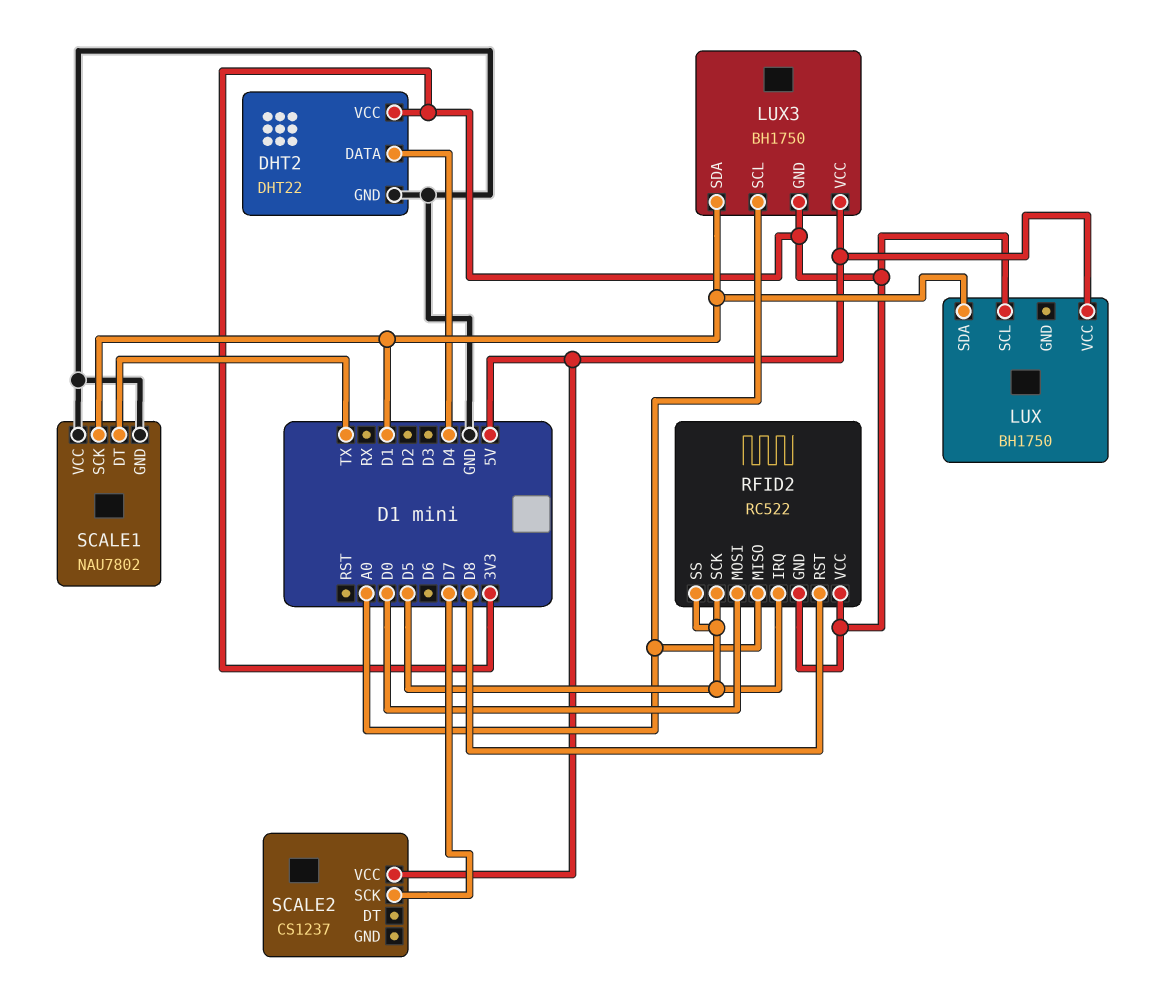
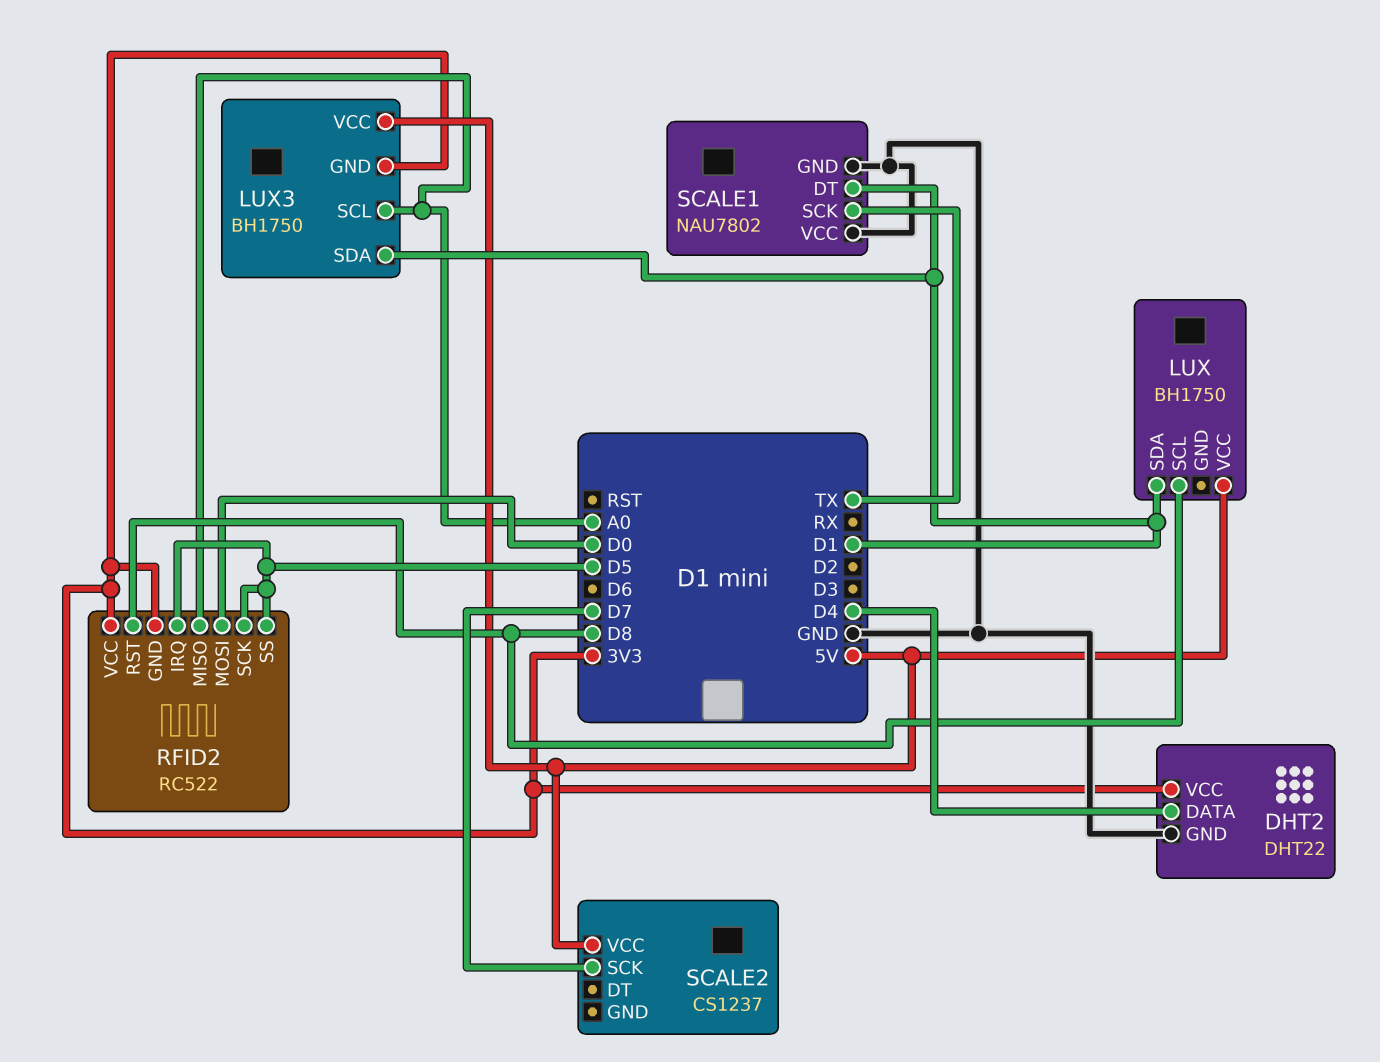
LUX pin SCL: 3V3 -> D8
SCALE1 pin DT: TX -> D1
SCALE1 pin SCK: D1 -> TX

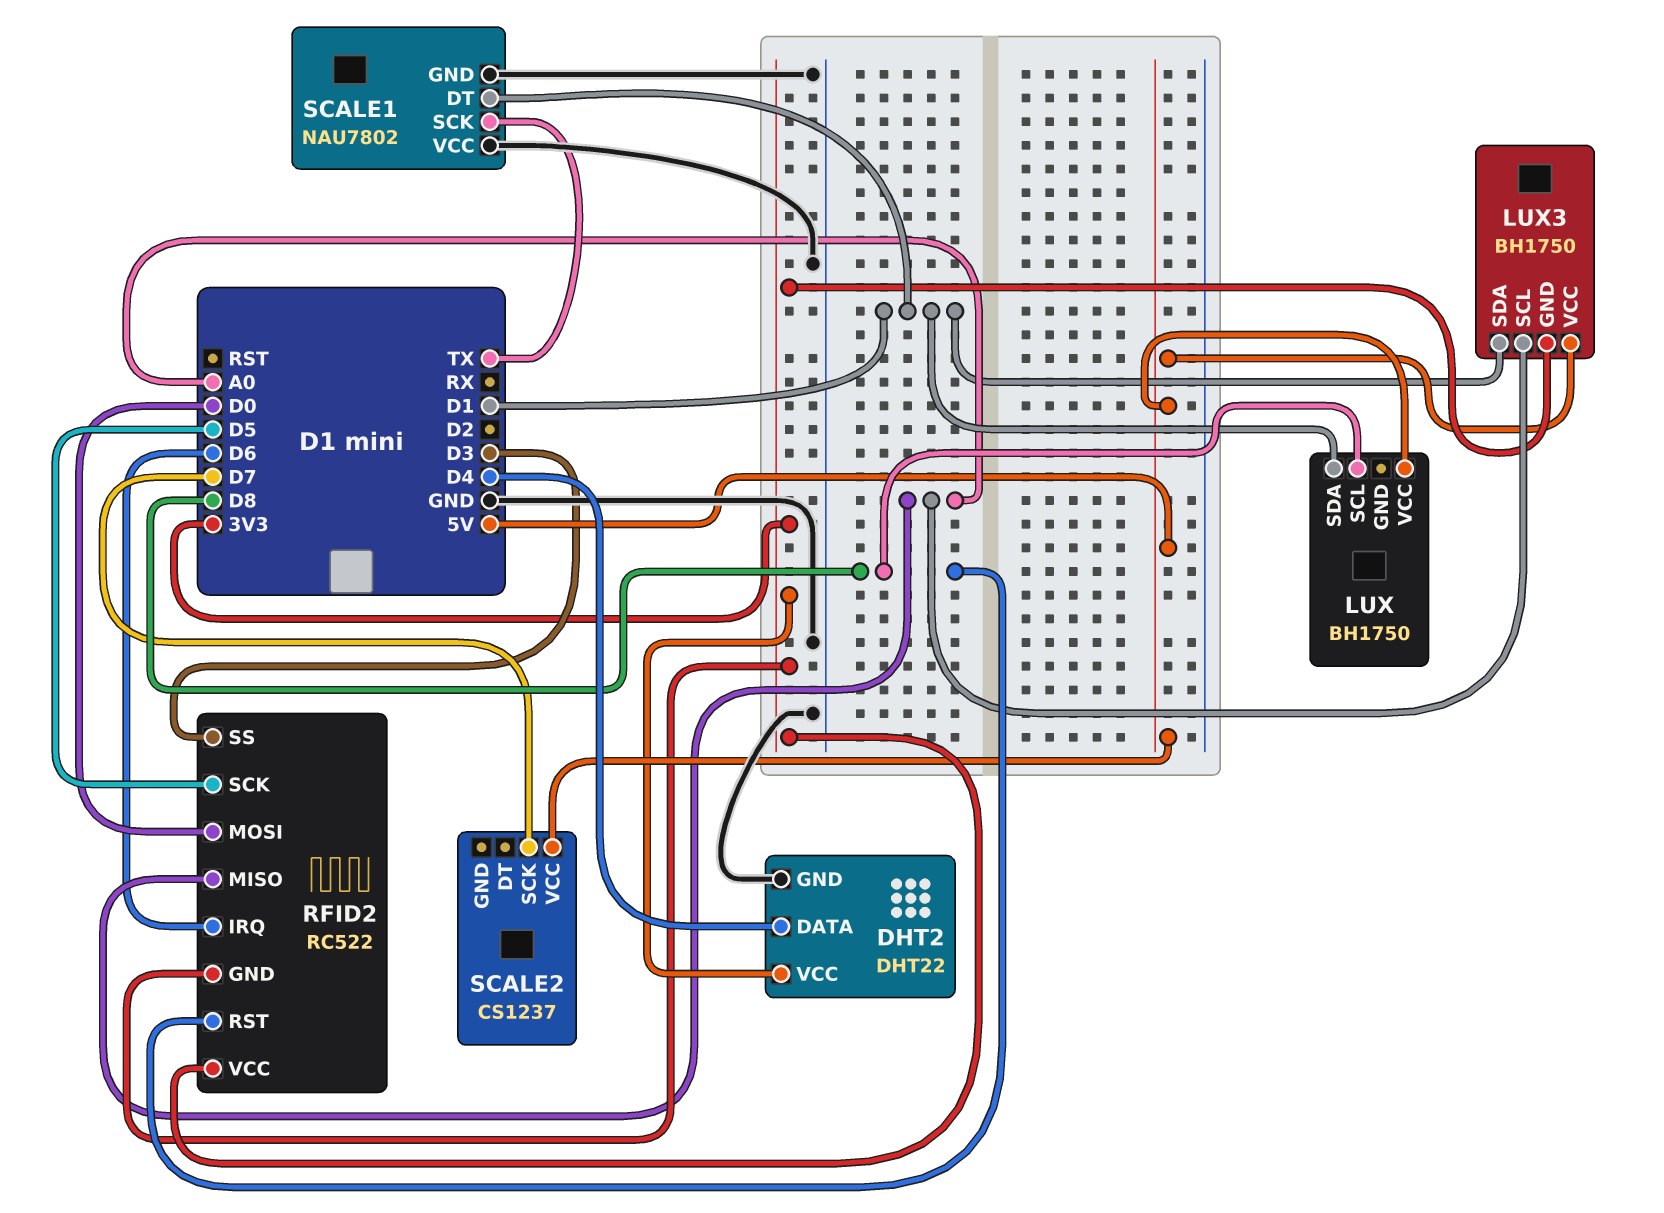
RFID2 pin IRQ: D5 -> D6
RFID2 pin SS: D5 -> D3

